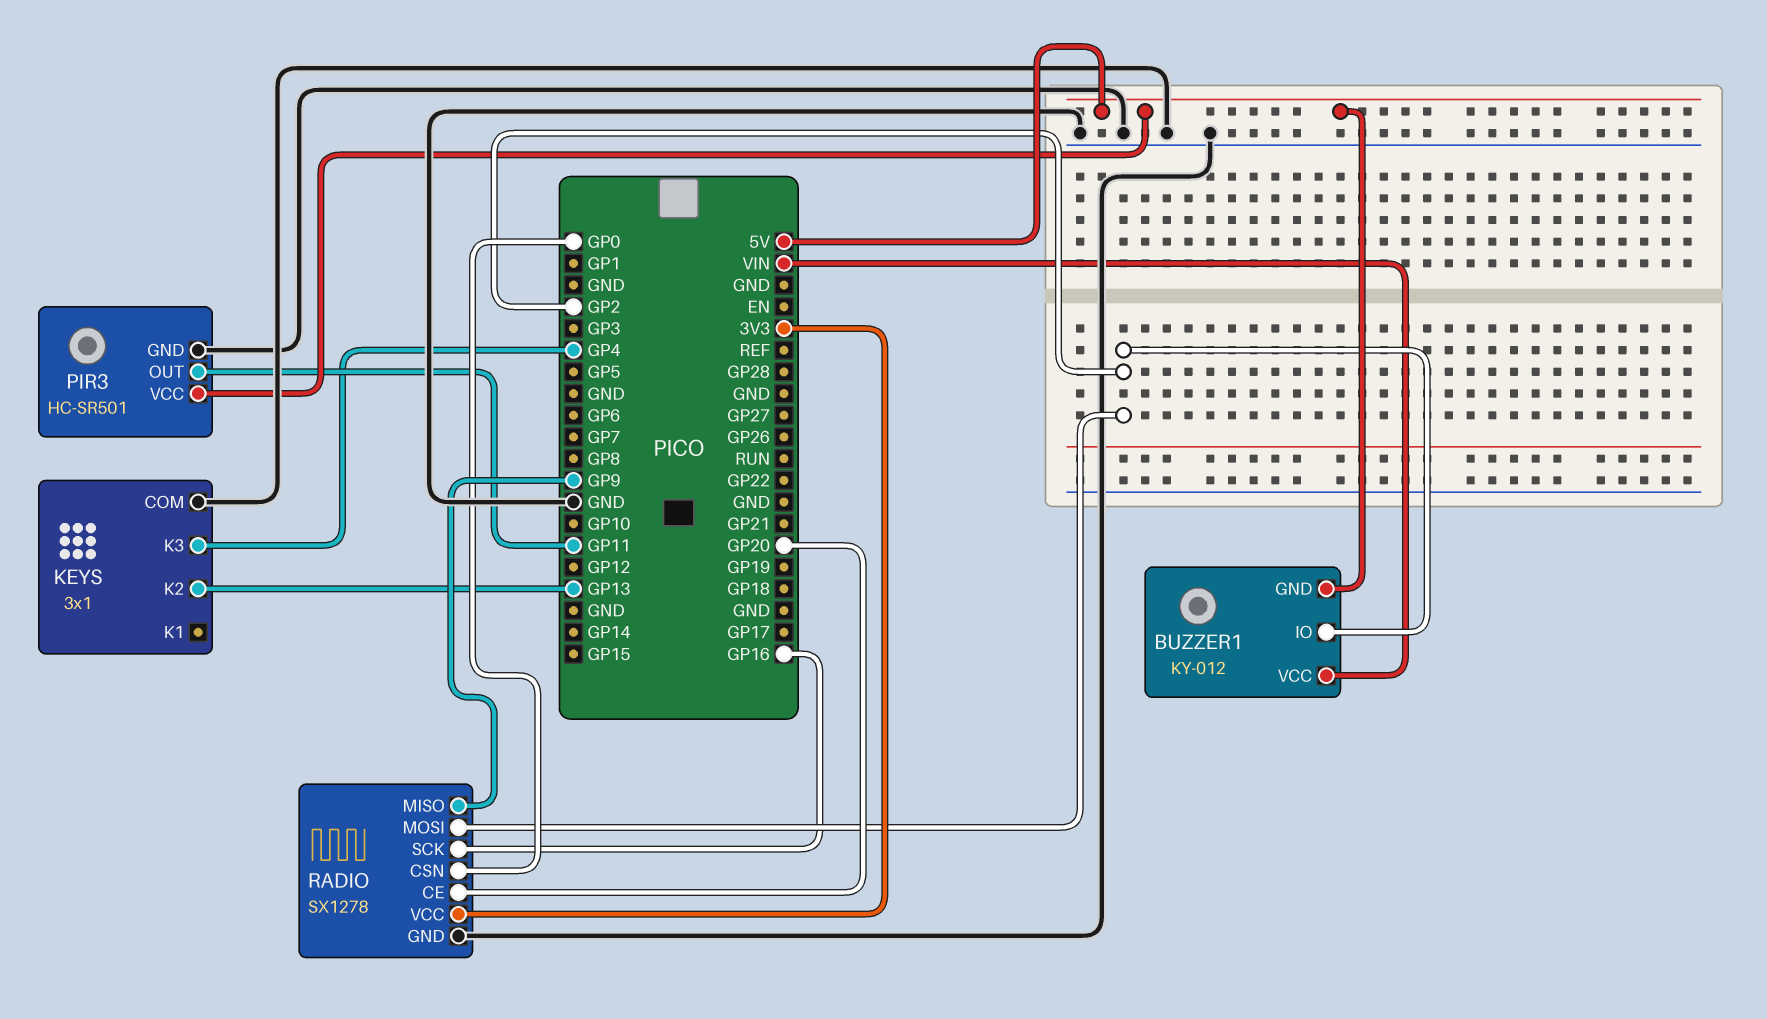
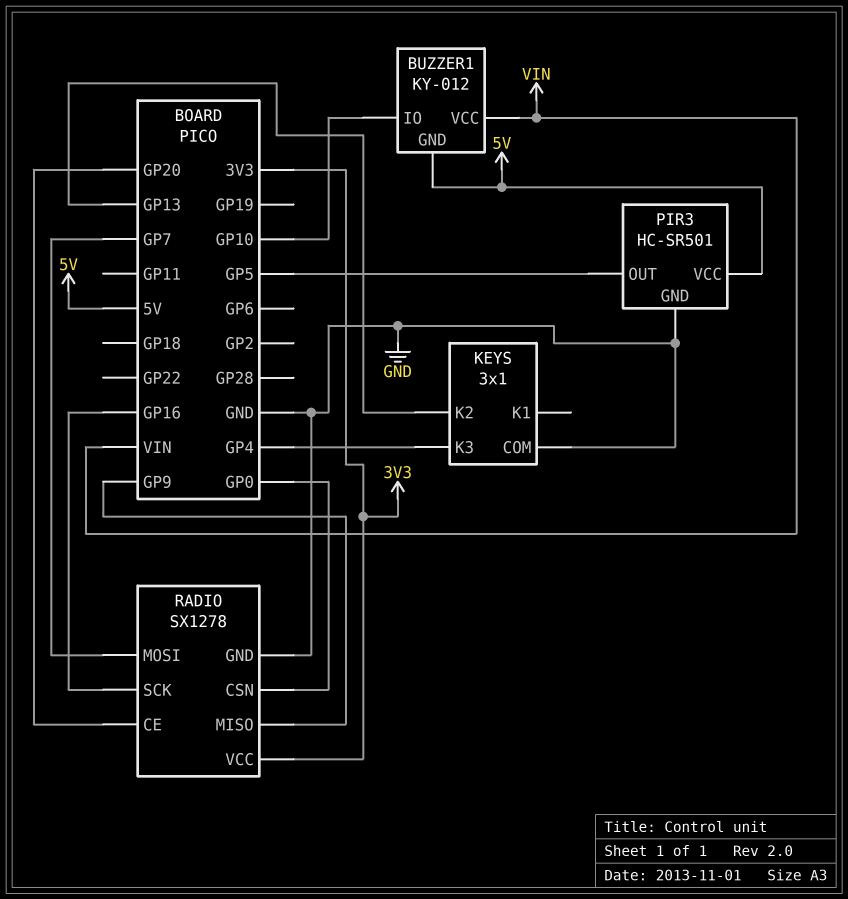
BUZZER1 pin IO: GP2 -> GP10
PIR3 pin OUT: GP11 -> GP5
RADIO pin MOSI: GP2 -> GP7

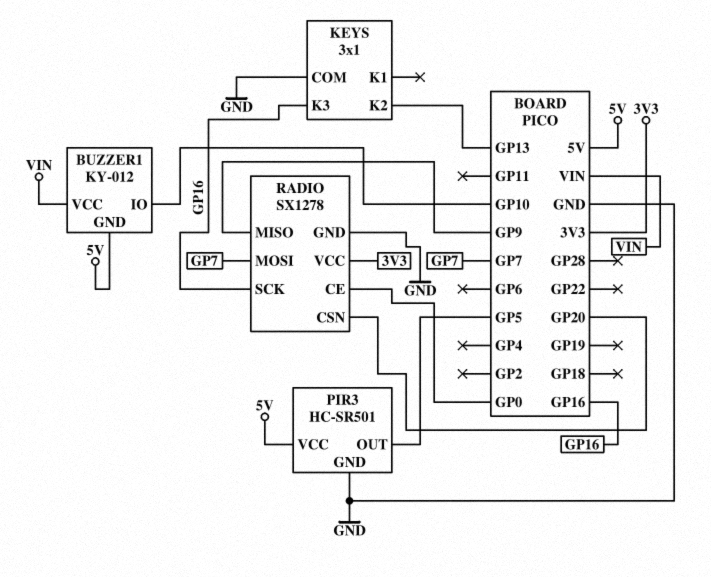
KEYS pin K3: GP4 -> GP16
RADIO pin CE: GP20 -> GP0
RADIO pin CSN: GP0 -> GP20

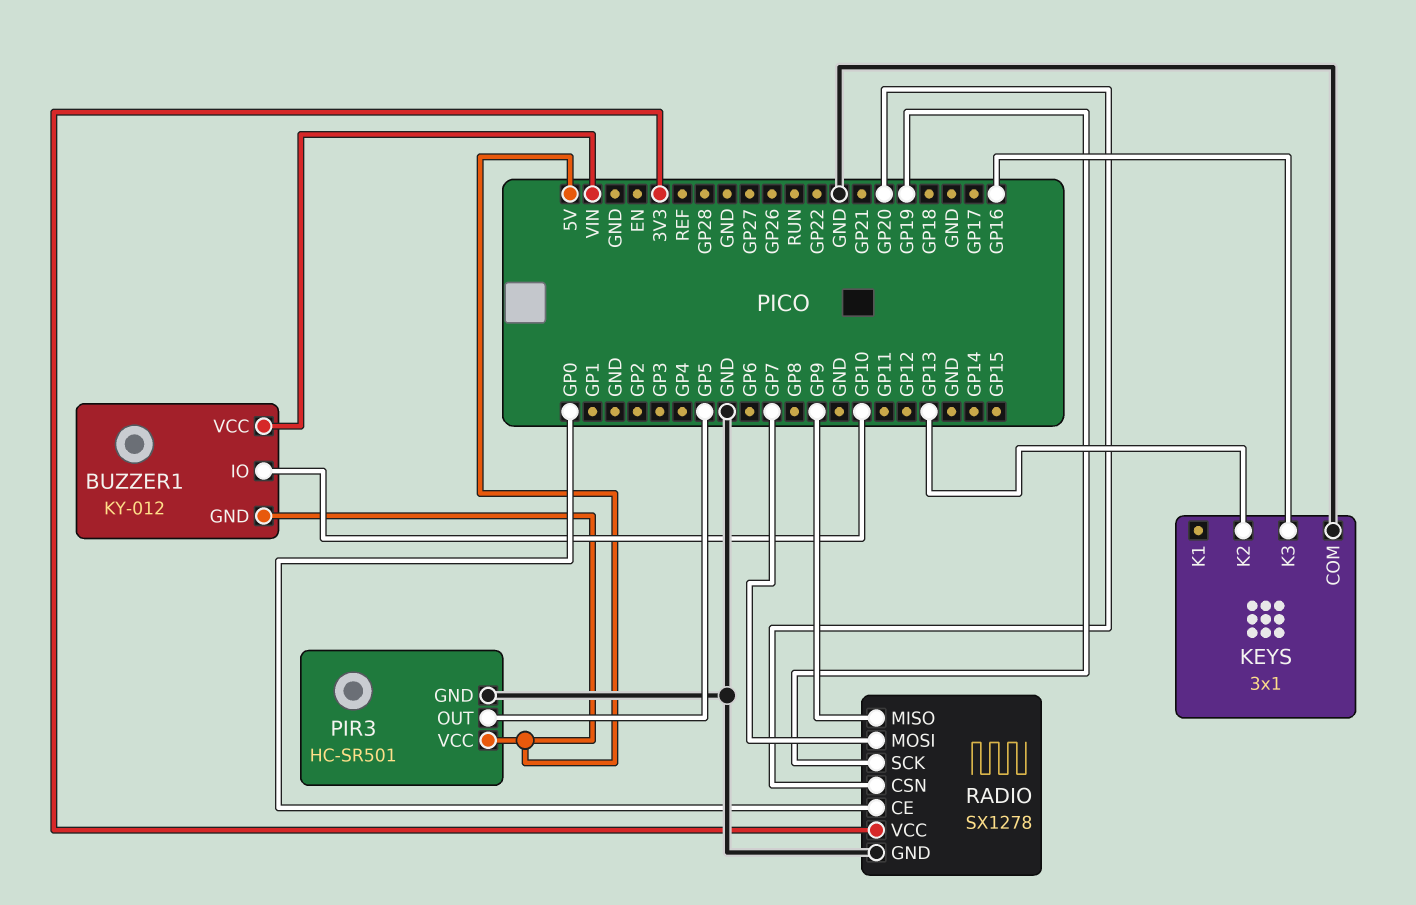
RADIO pin SCK: GP16 -> GP19

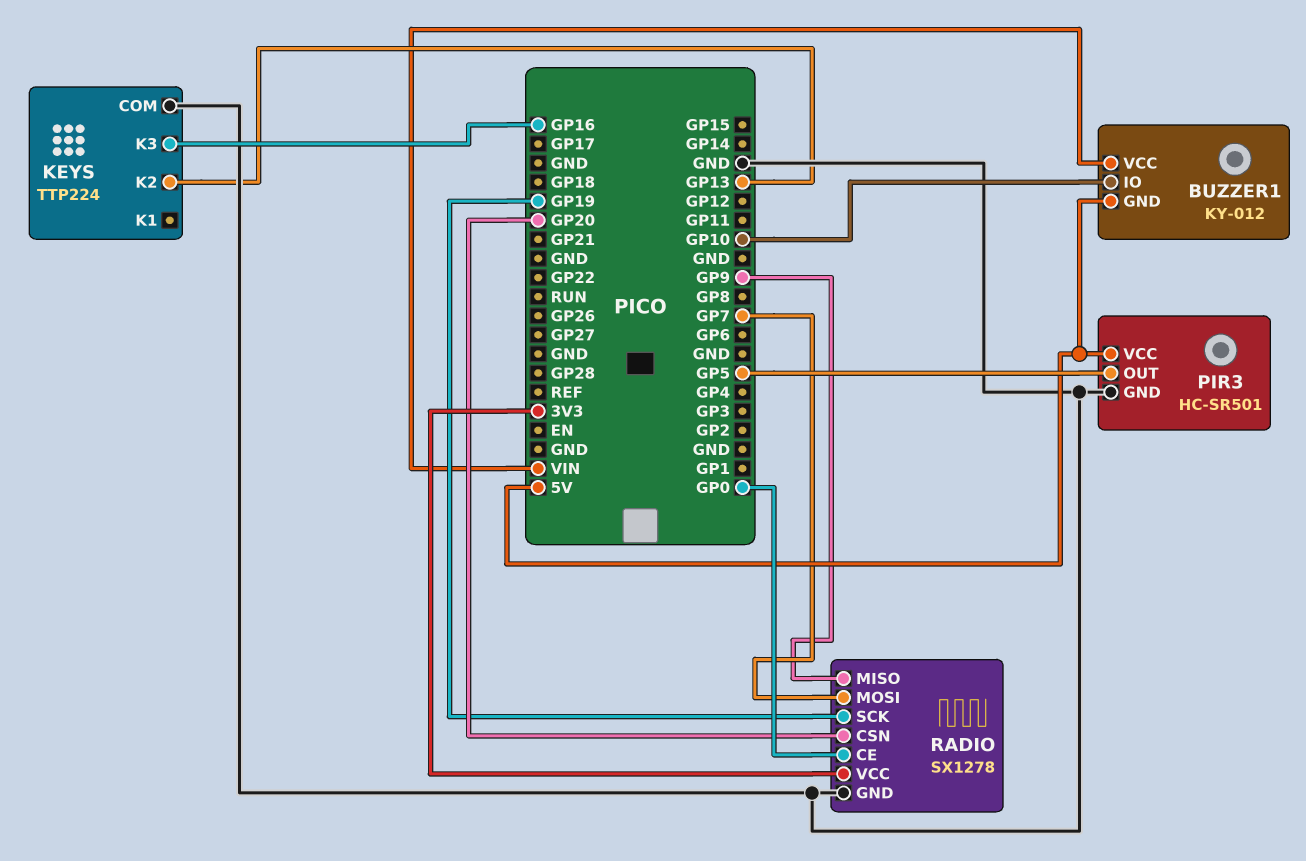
KEYS: 3x1 -> TTP224

